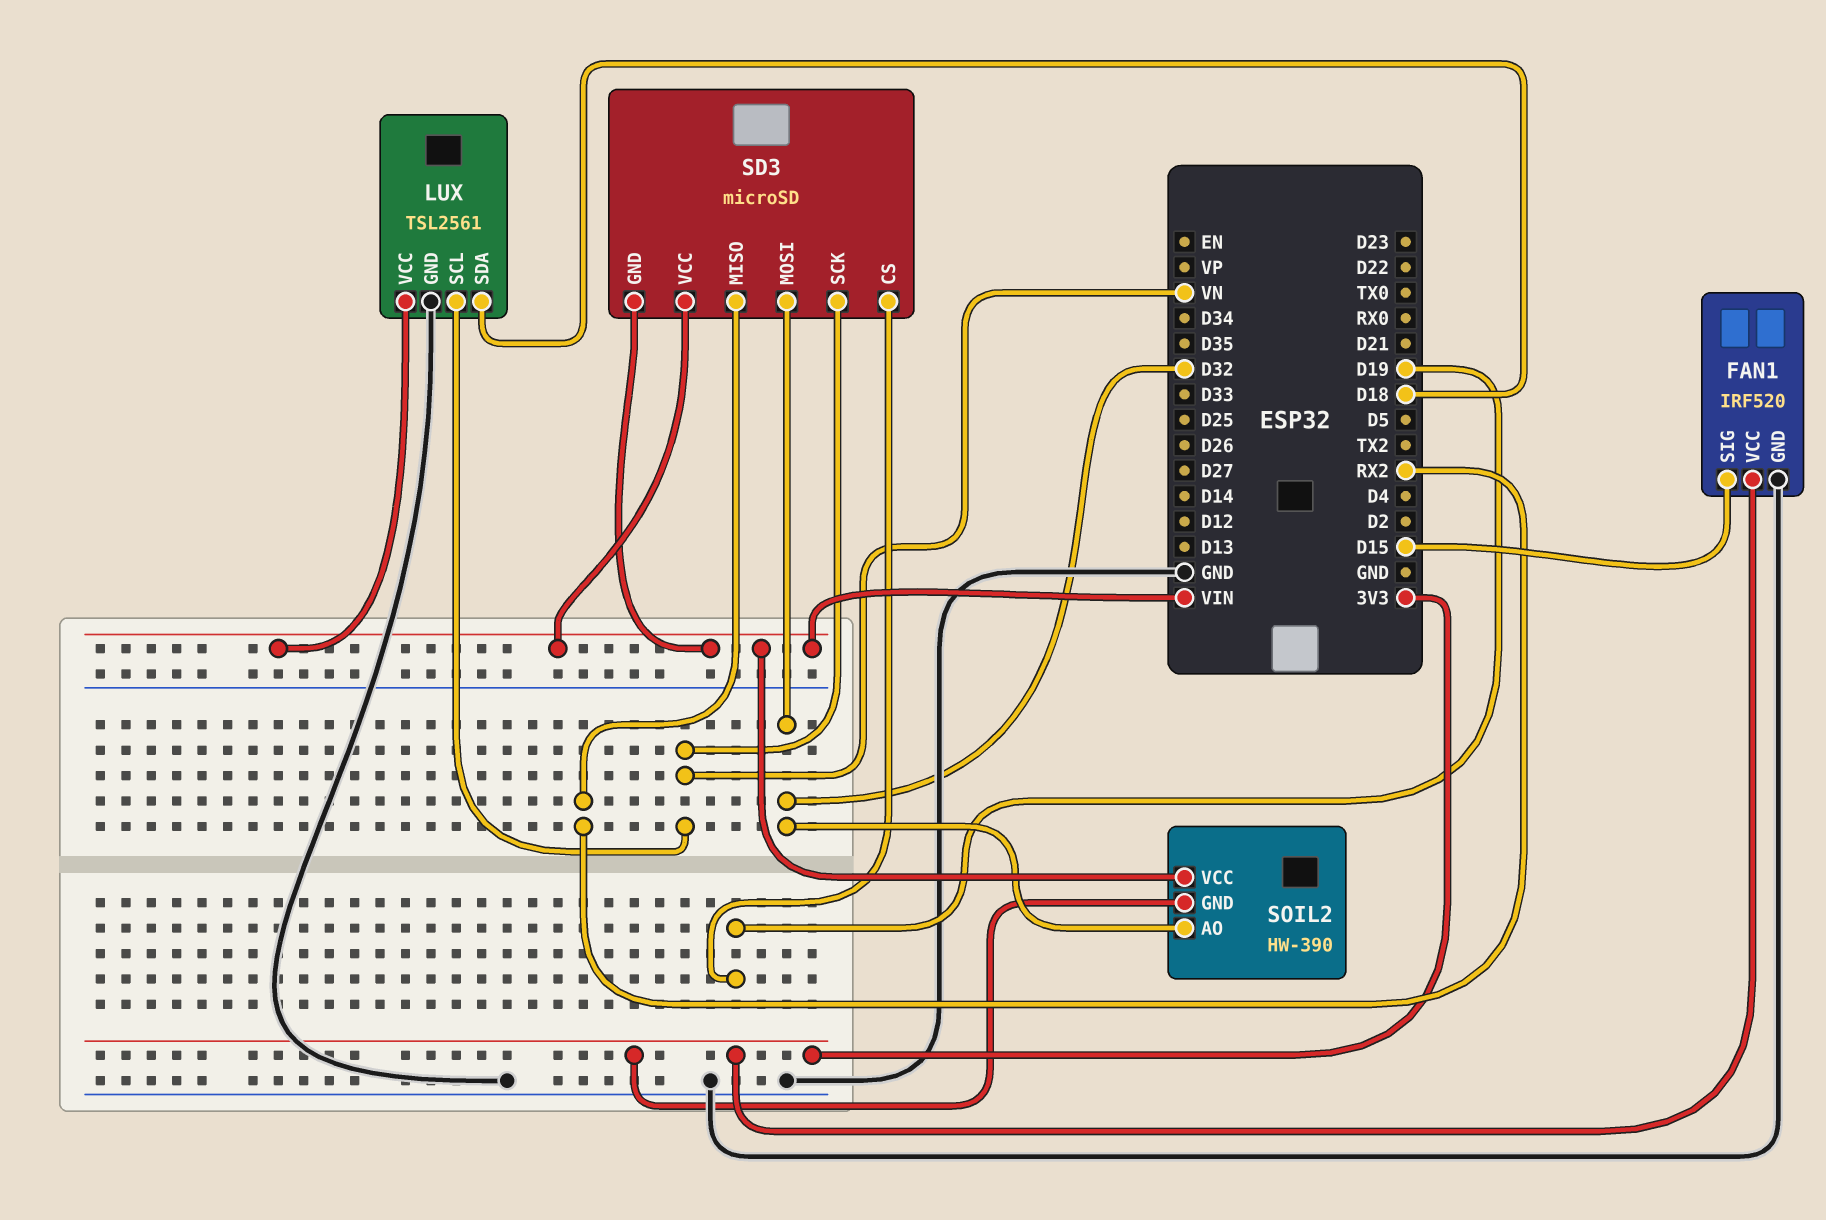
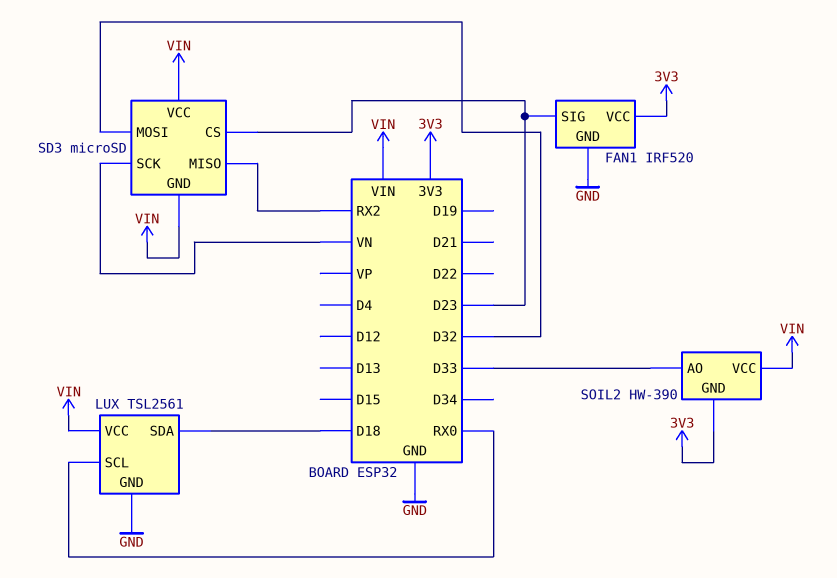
FAN1 pin SIG: D15 -> D23
LUX pin SCL: VN -> RX0
SD3 pin CS: D19 -> D23
SOIL2 pin AO: D32 -> D33

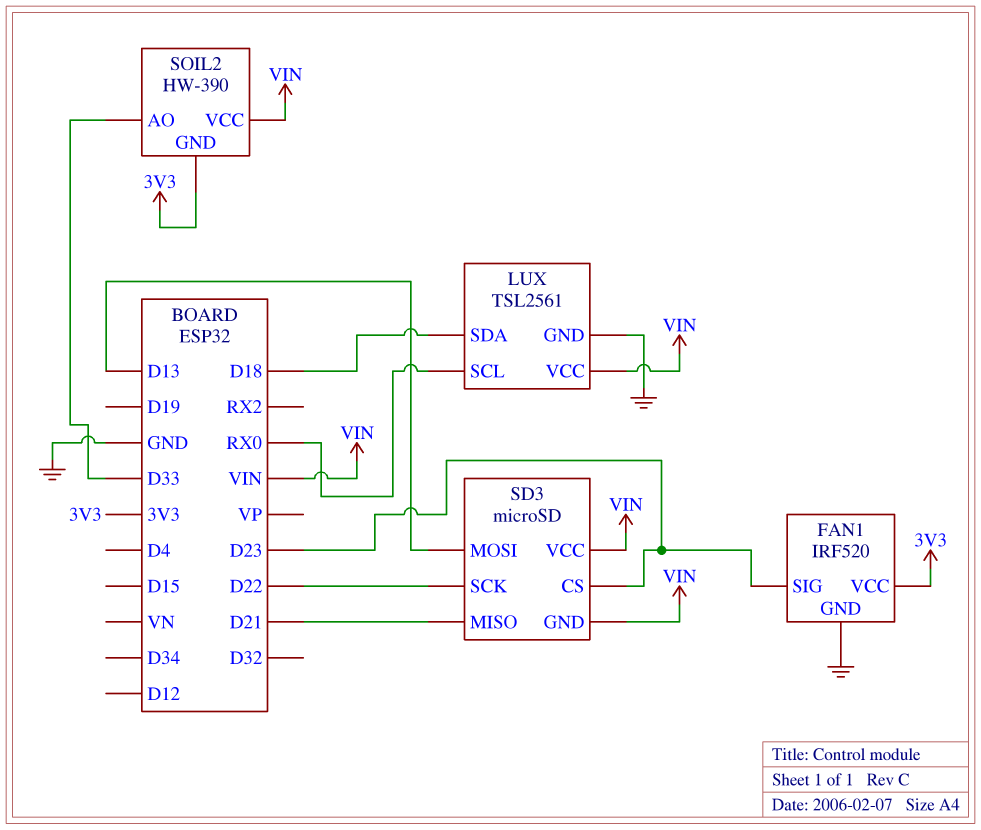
SD3 pin MISO: RX2 -> D21
SD3 pin MOSI: D32 -> D13
SD3 pin SCK: VN -> D22

